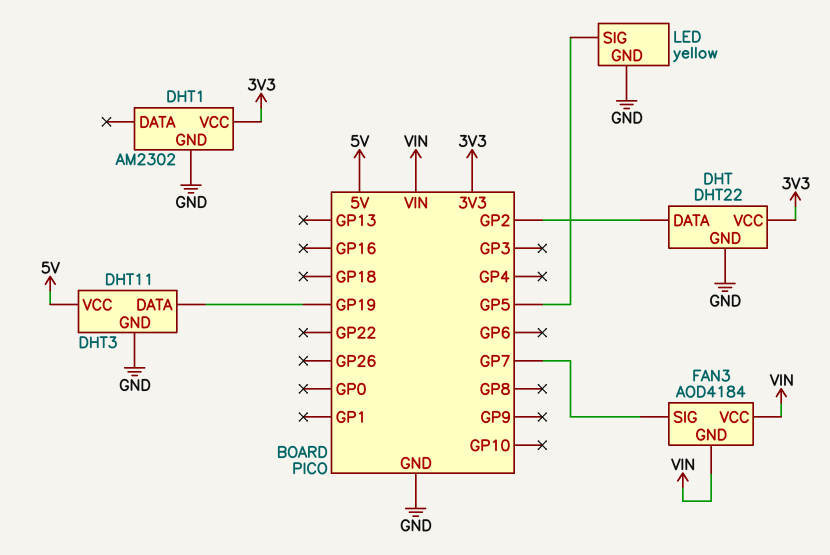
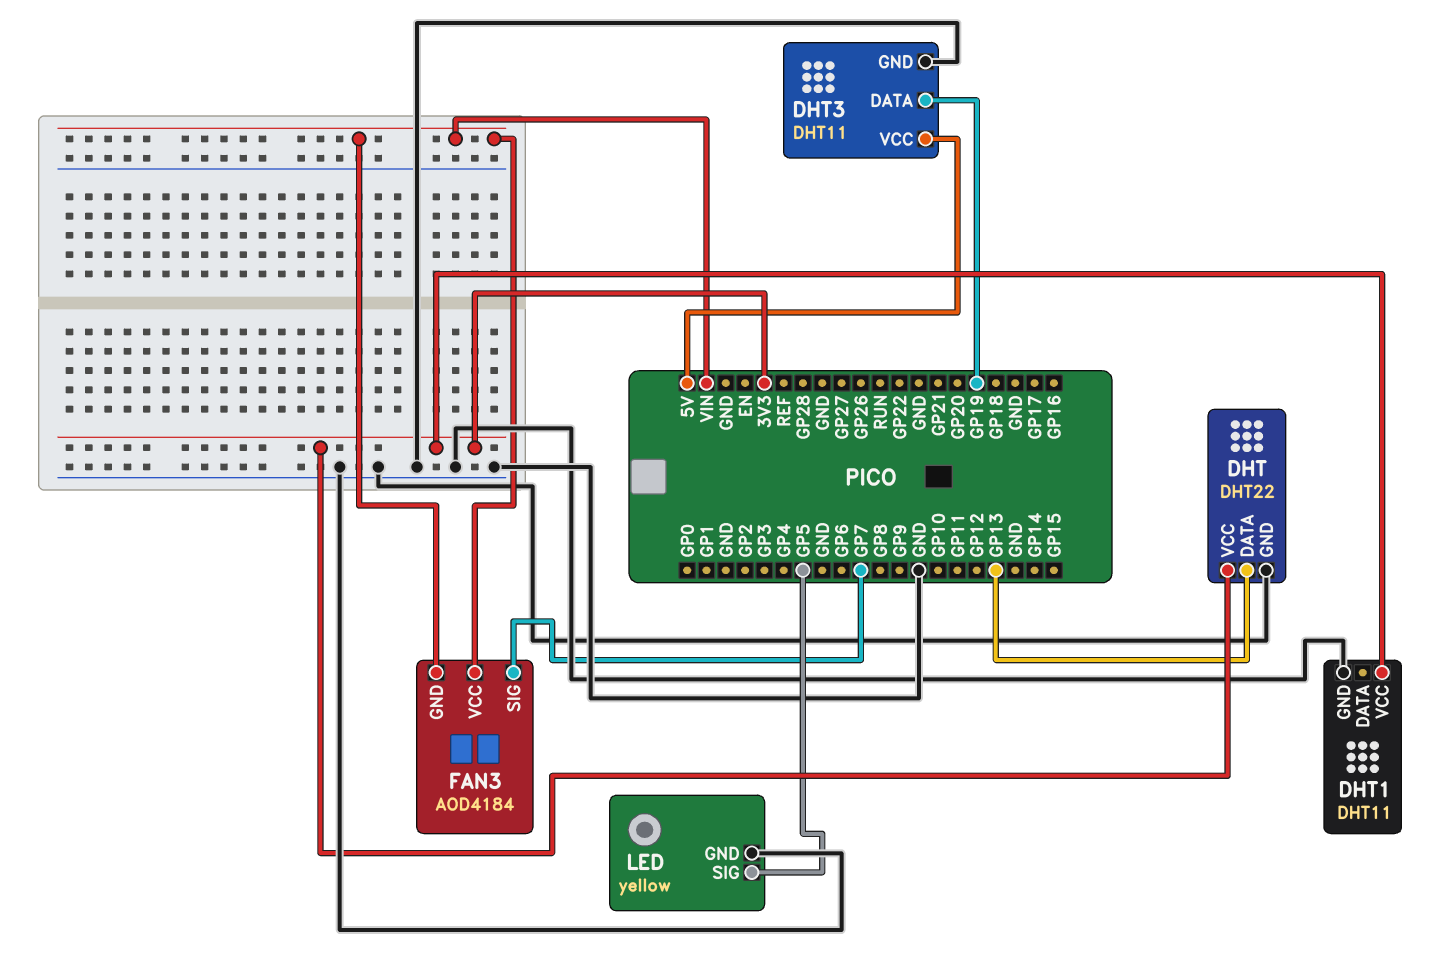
DHT pin DATA: GP2 -> GP13
DHT1: AM2302 -> DHT11

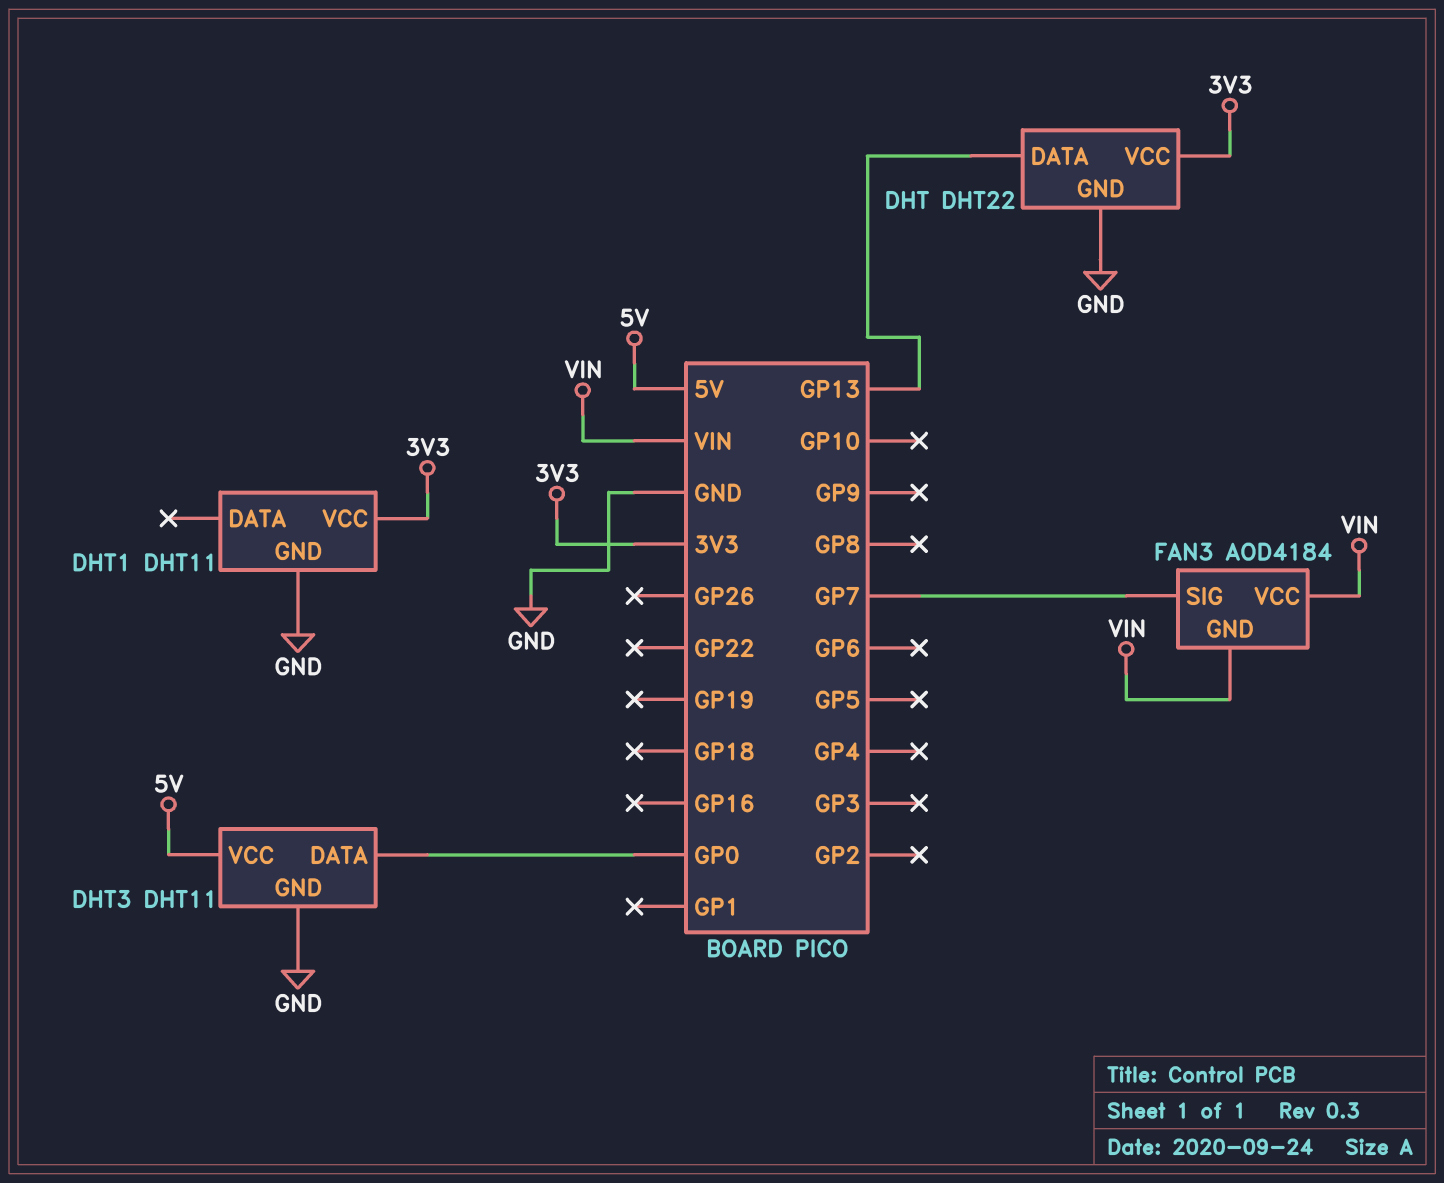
DHT3 pin DATA: GP19 -> GP0
LED: yellow -> none
LED pin GND: GND -> none
LED pin SIG: GP5 -> none

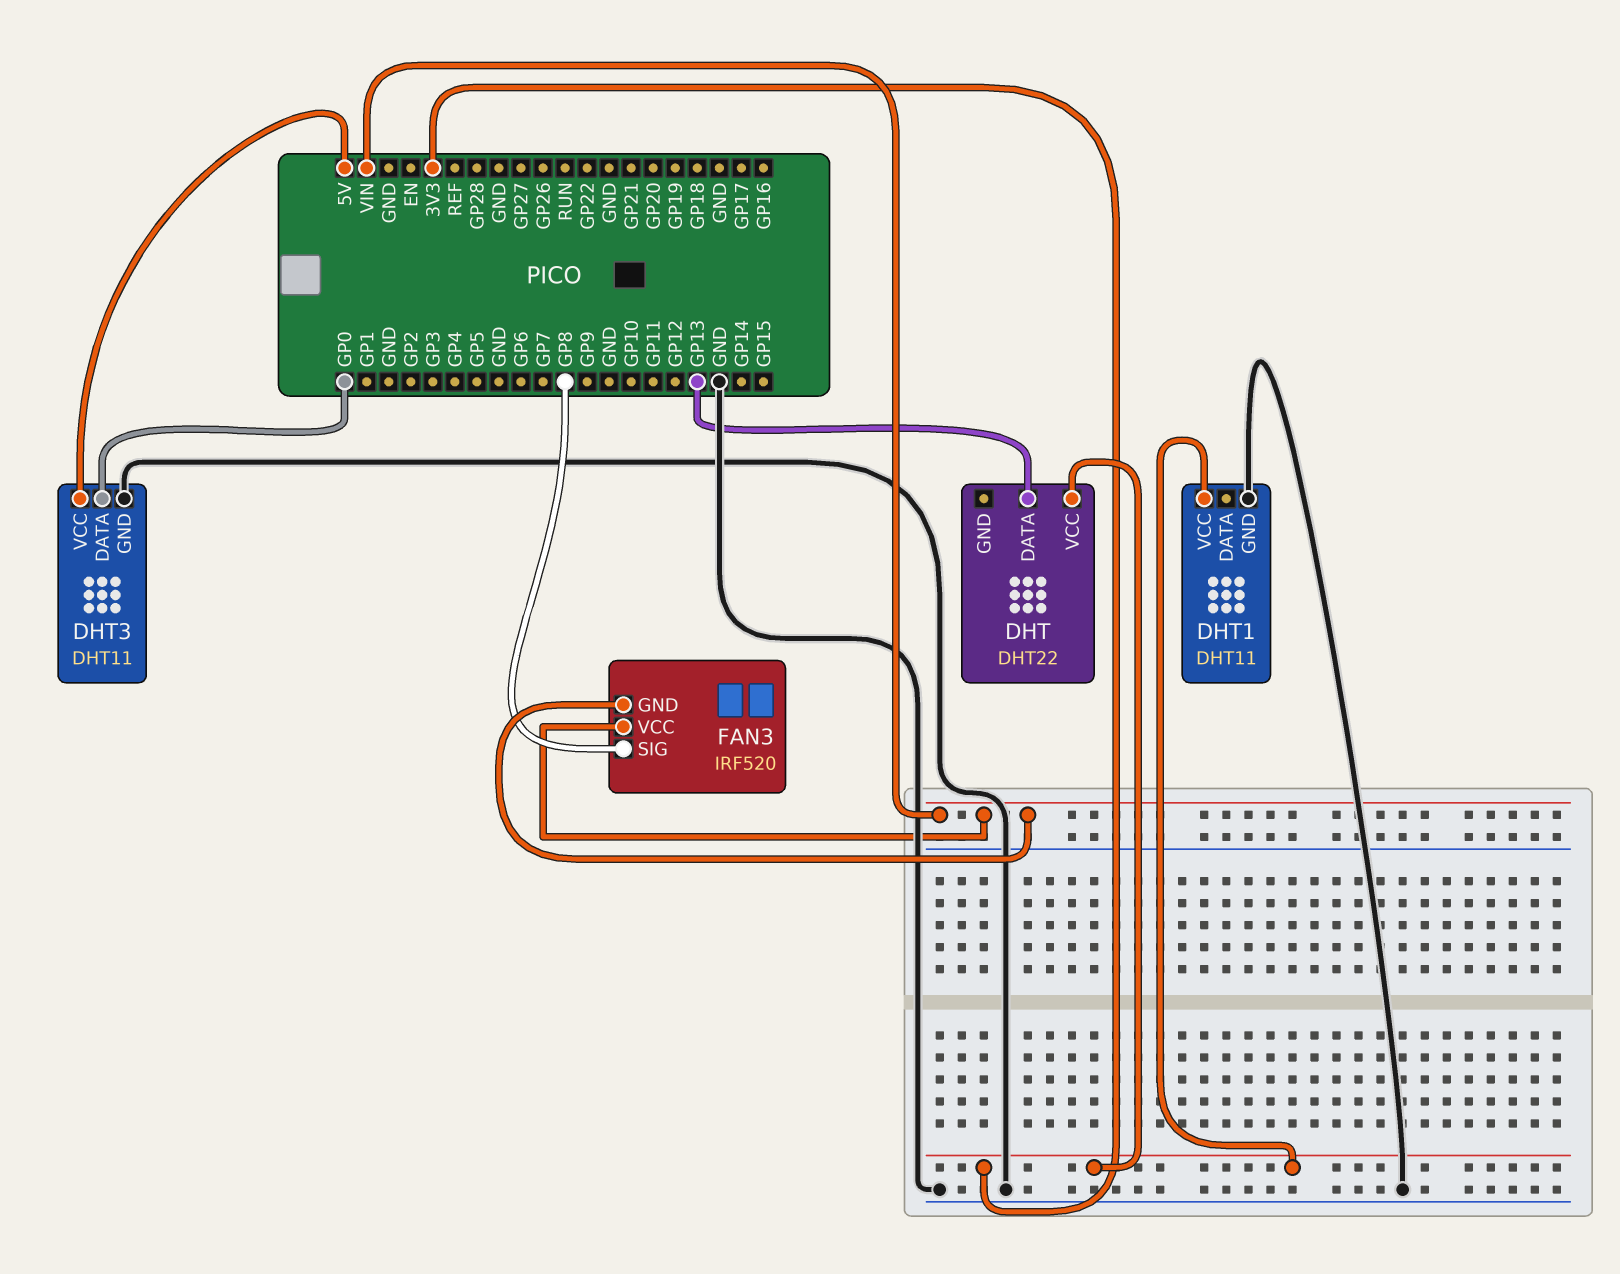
DHT pin GND: GND -> none
FAN3: AOD4184 -> IRF520
FAN3 pin SIG: GP7 -> GP8

